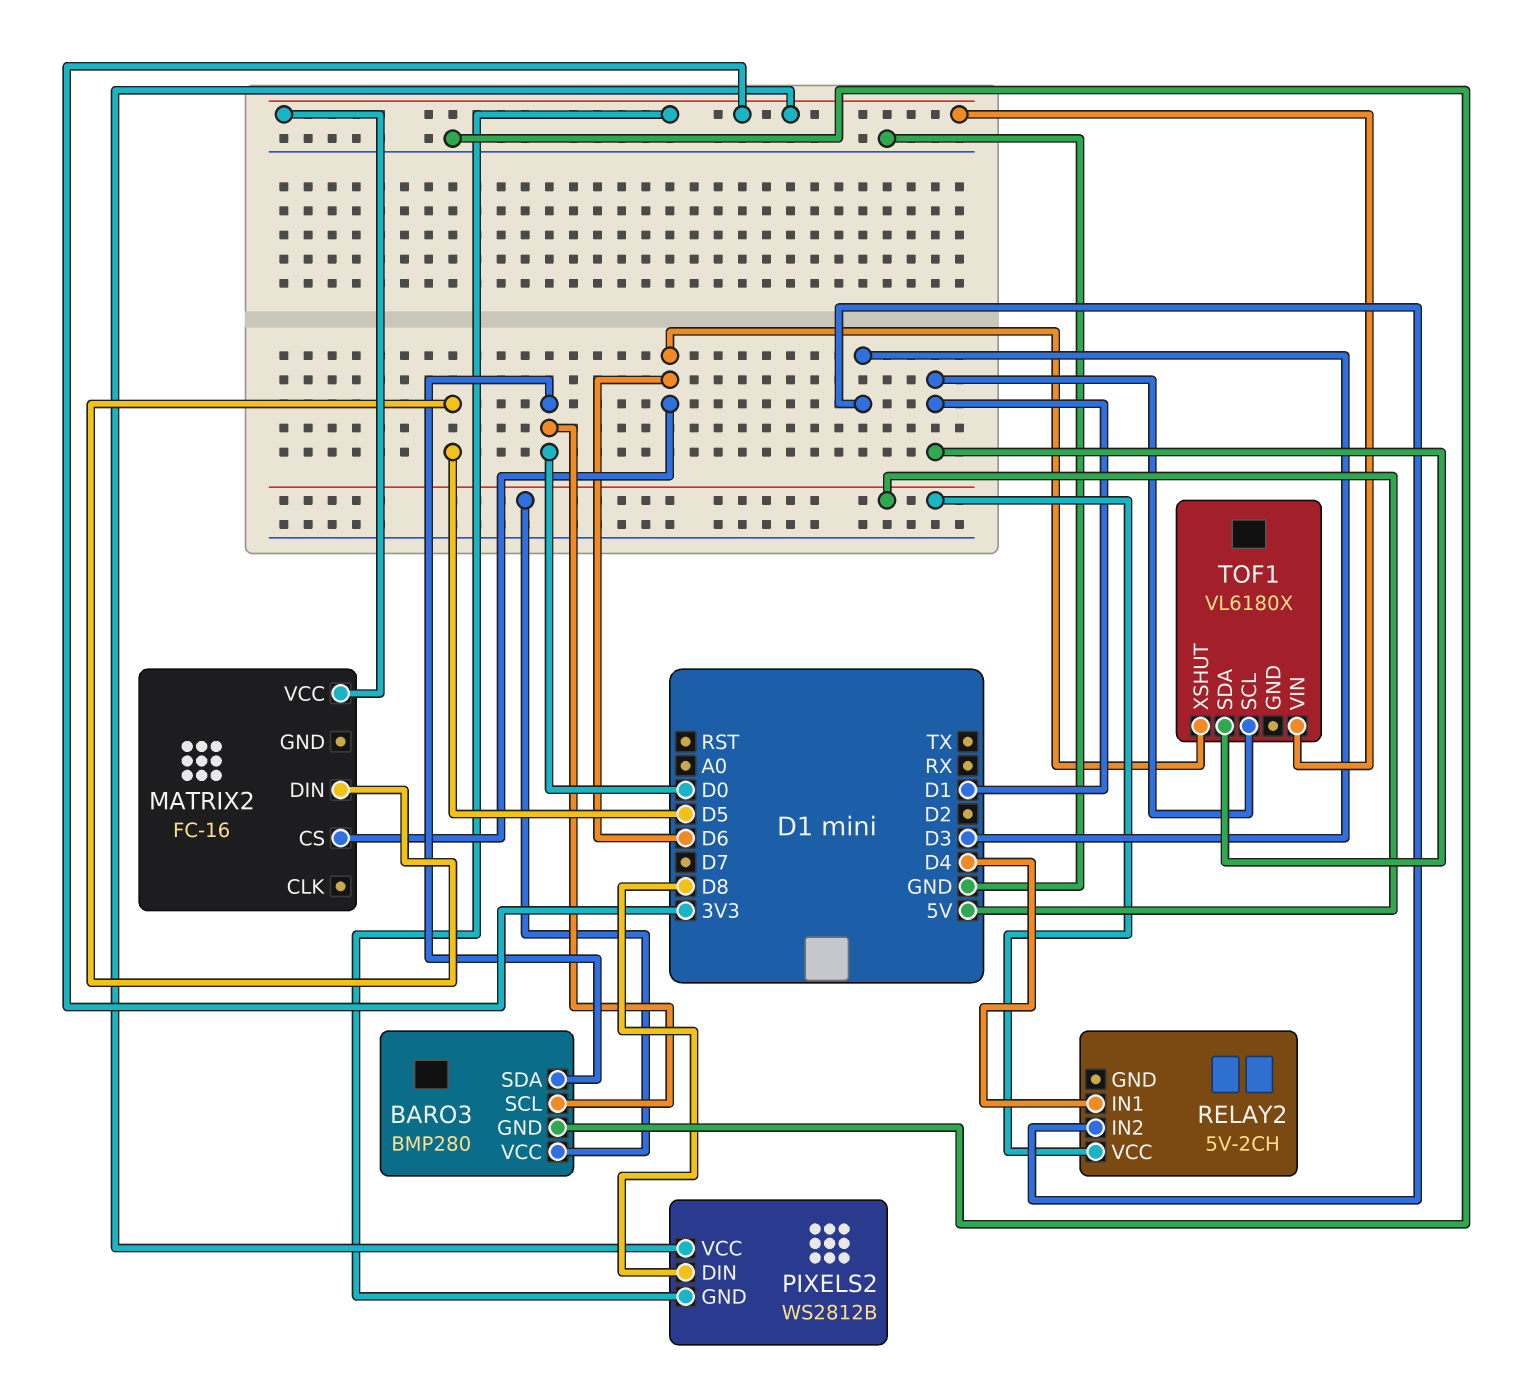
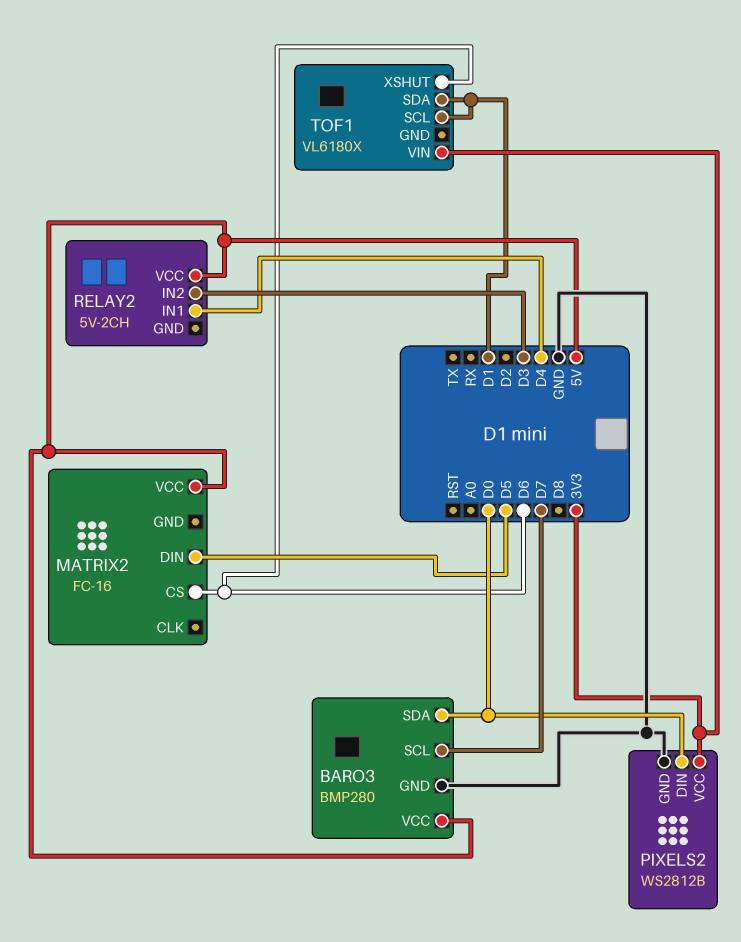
BARO3 pin SCL: D0 -> D7
MATRIX2 pin VCC: 3V3 -> 5V
PIXELS2 pin DIN: D8 -> D0
PIXELS2 pin GND: 3V3 -> GND

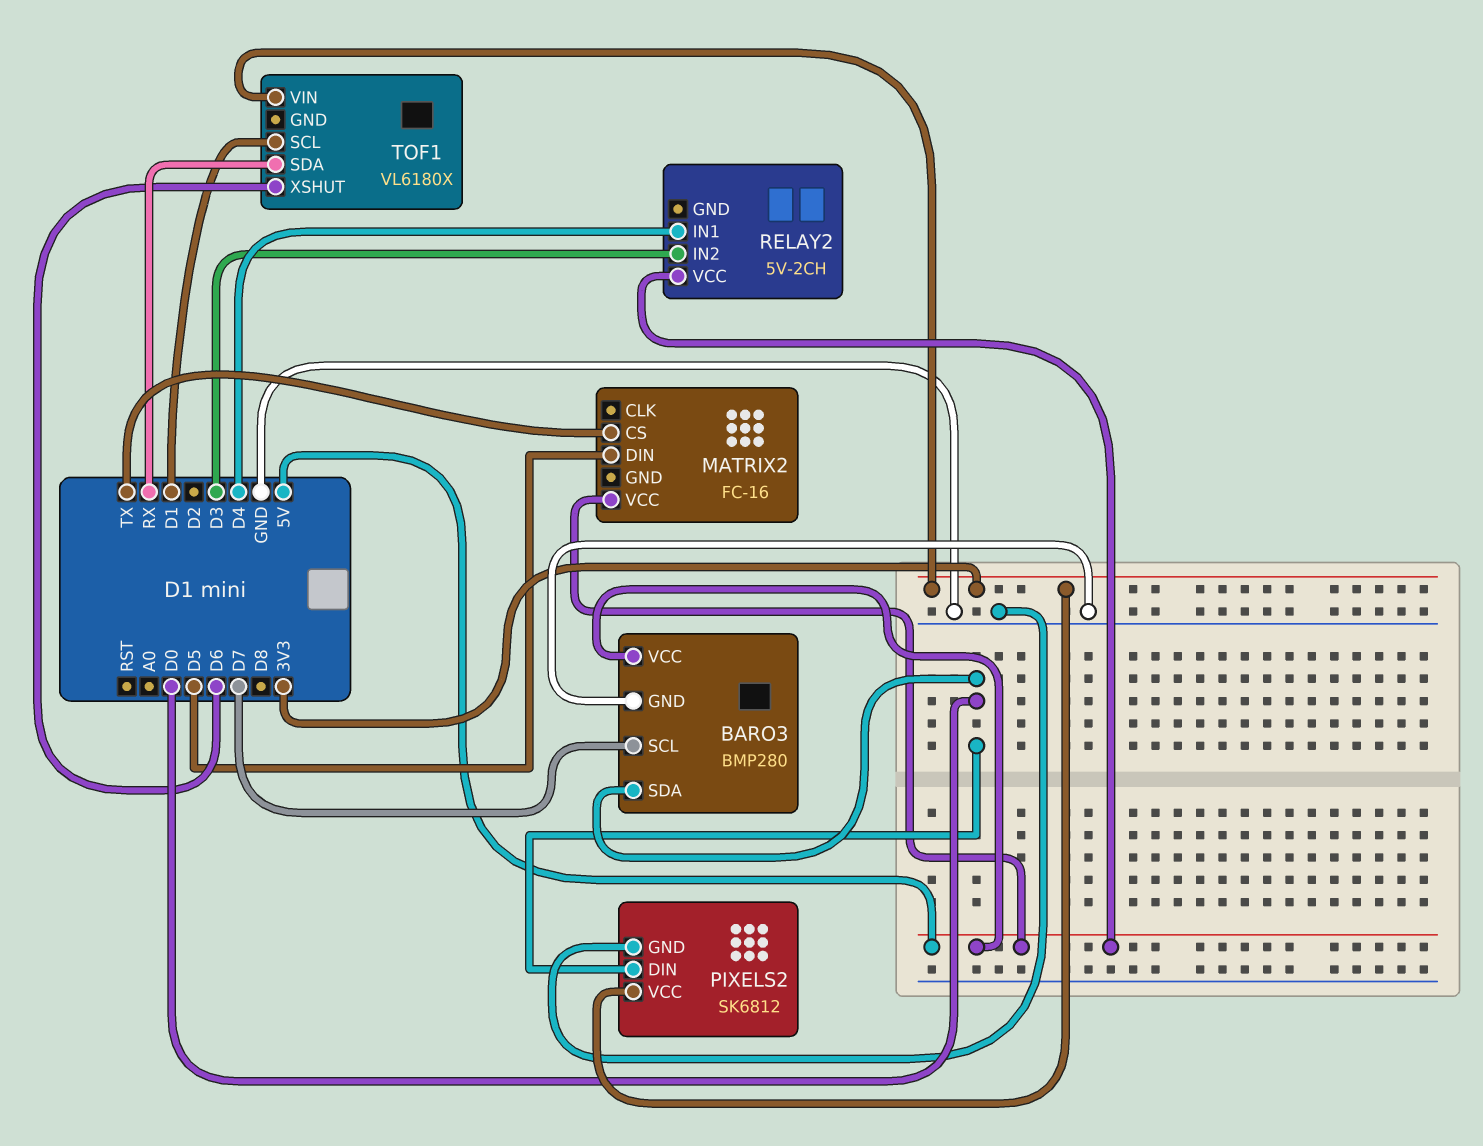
MATRIX2 pin CS: D6 -> TX
PIXELS2: WS2812B -> SK6812
TOF1 pin SDA: D1 -> RX

